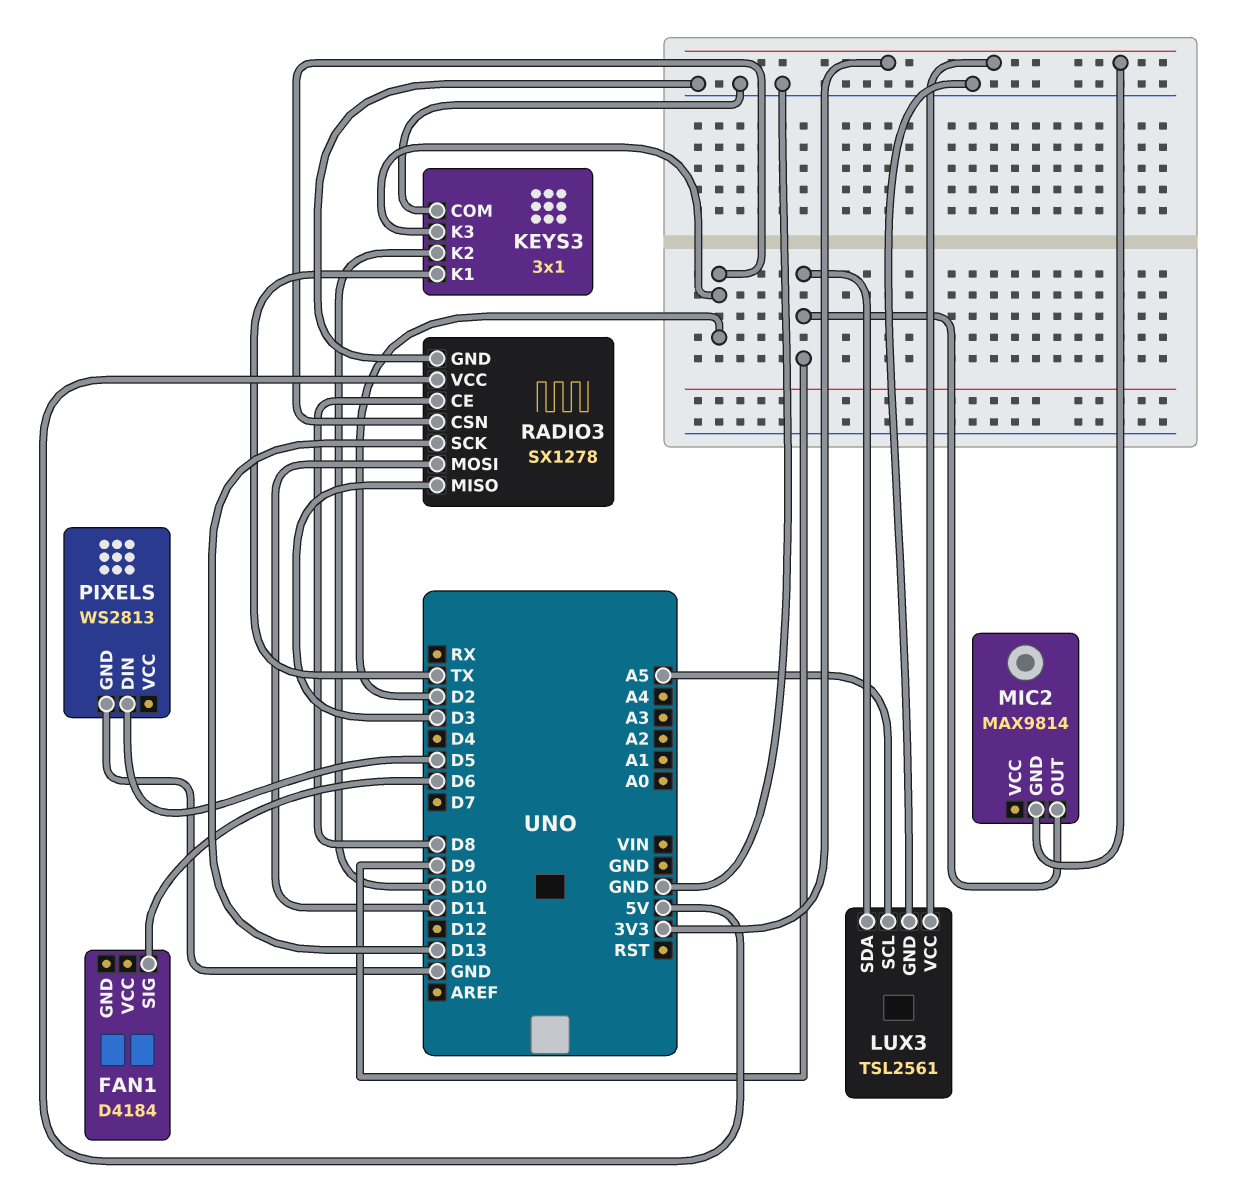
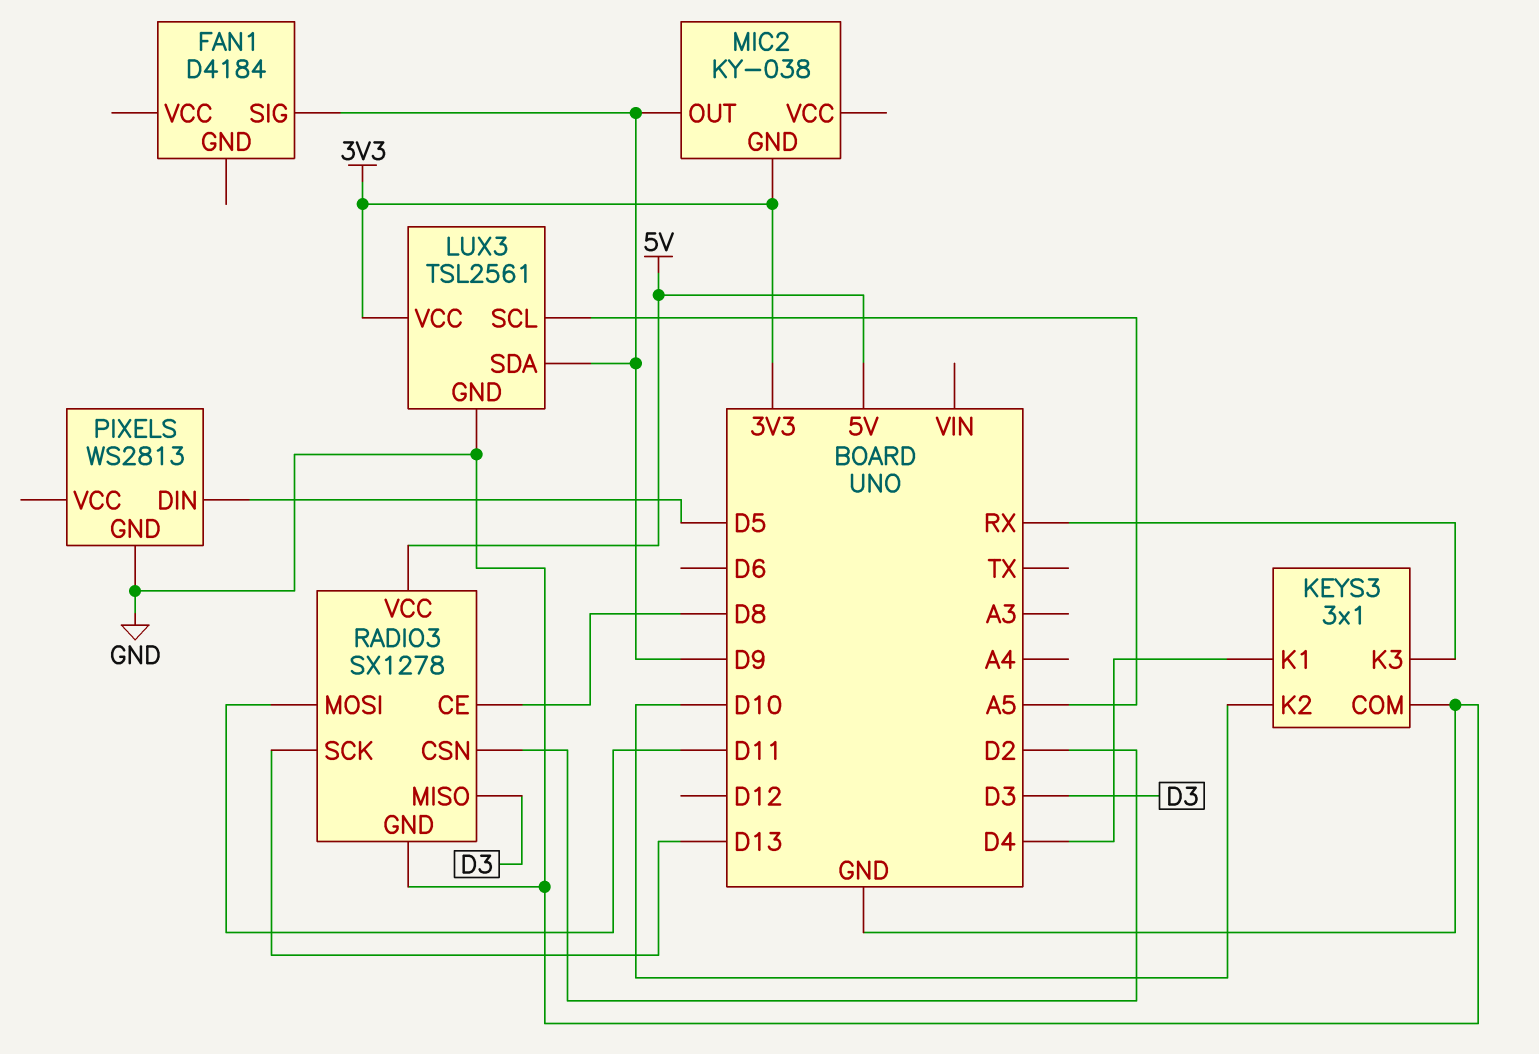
FAN1 pin SIG: D6 -> D9
KEYS3 pin K1: TX -> D4
KEYS3 pin K3: D2 -> RX
MIC2: MAX9814 -> KY-038

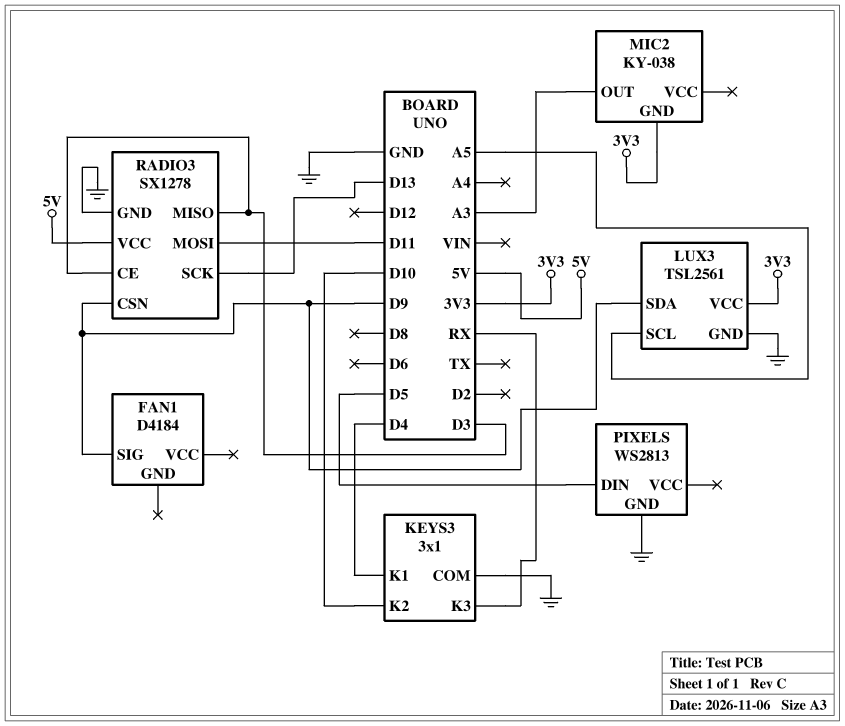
MIC2 pin OUT: D9 -> A3
RADIO3 pin CE: D8 -> D3
RADIO3 pin CSN: D2 -> D9

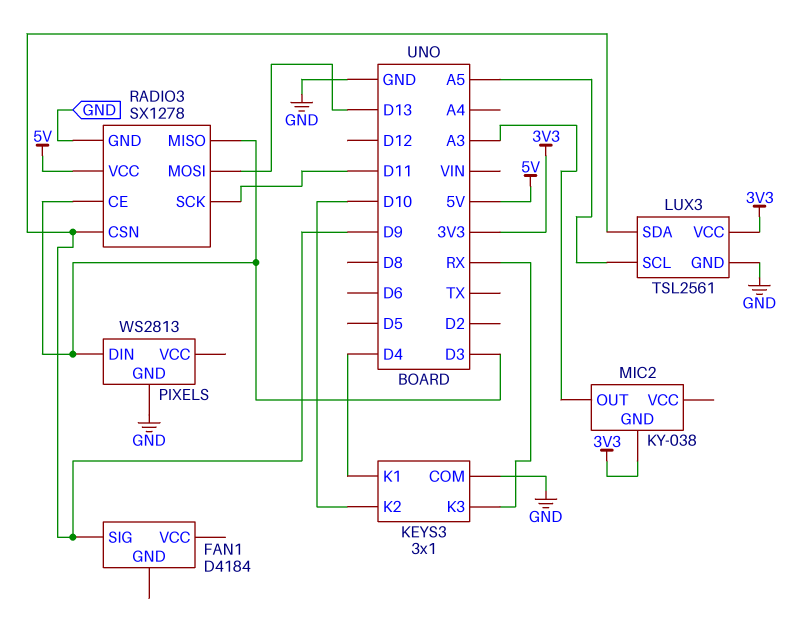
PIXELS pin DIN: D5 -> D3
RADIO3 pin MOSI: D11 -> D13
RADIO3 pin SCK: D13 -> D11

